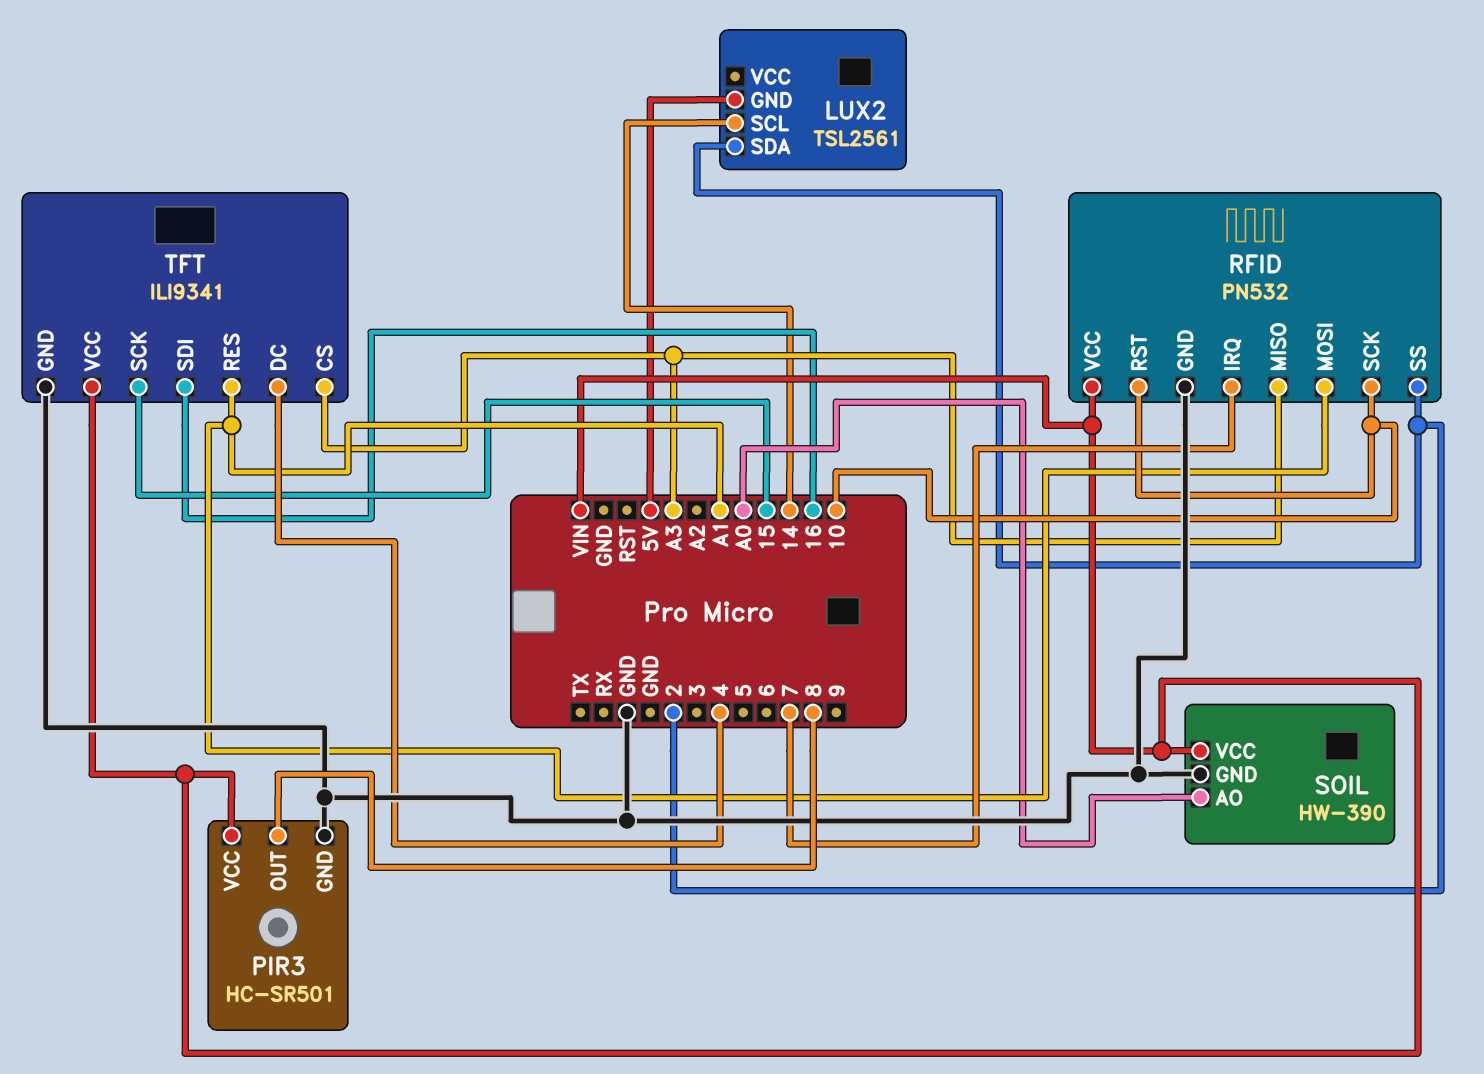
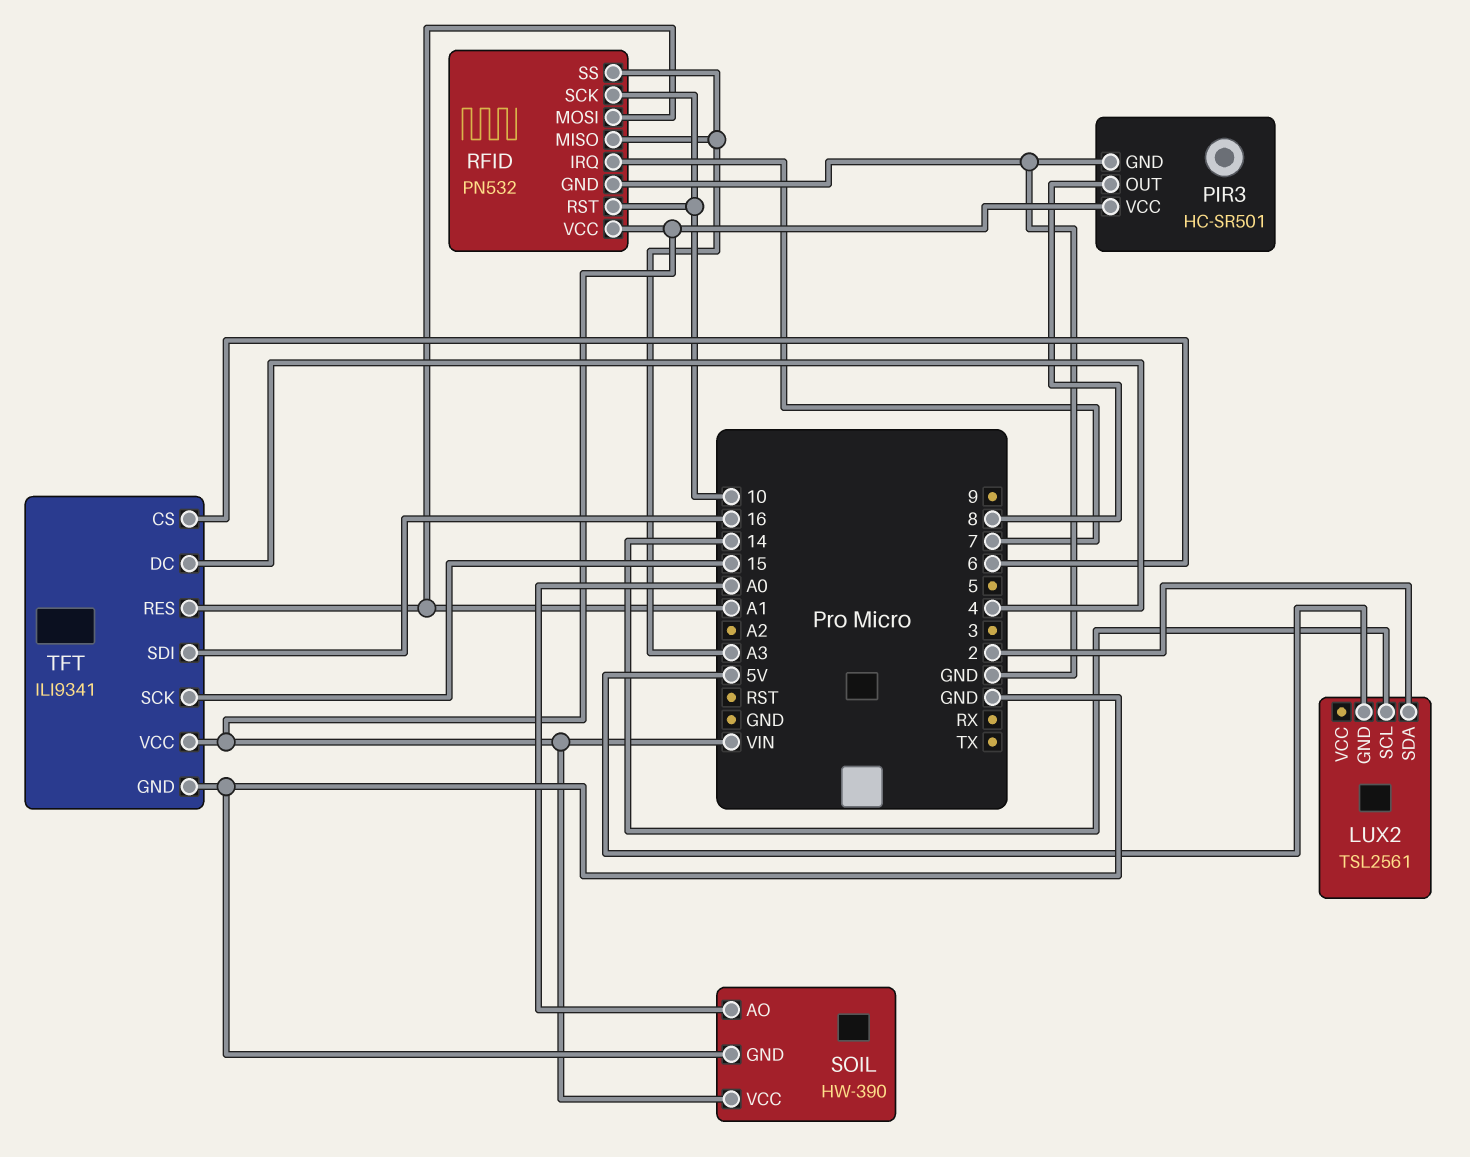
RFID pin SS: 2 -> A3
TFT pin CS: A3 -> 6

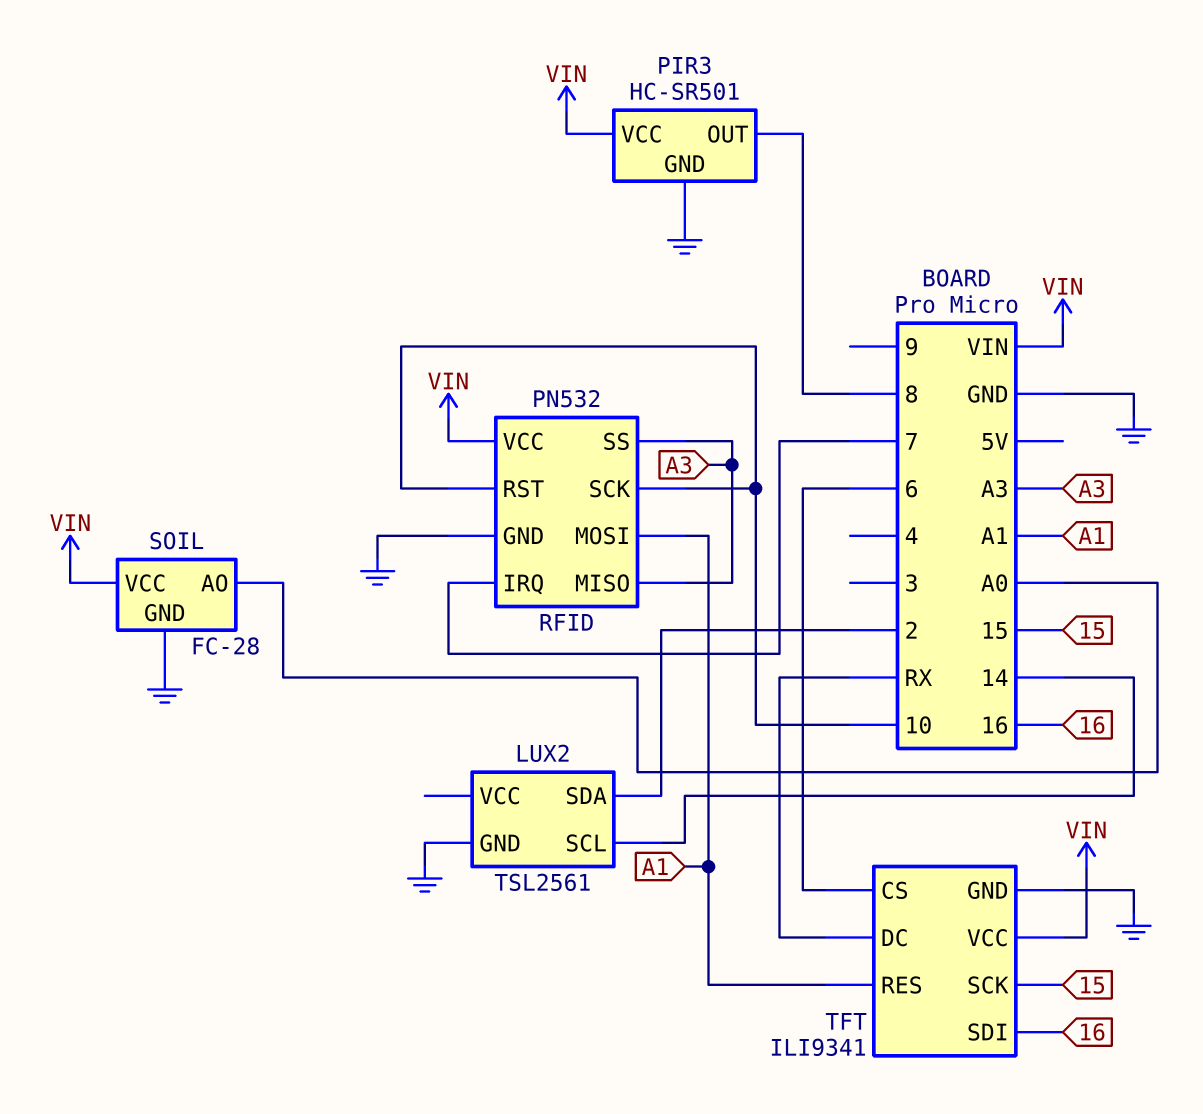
LUX2 pin GND: 5V -> GND
SOIL: HW-390 -> FC-28
TFT pin DC: 4 -> RX

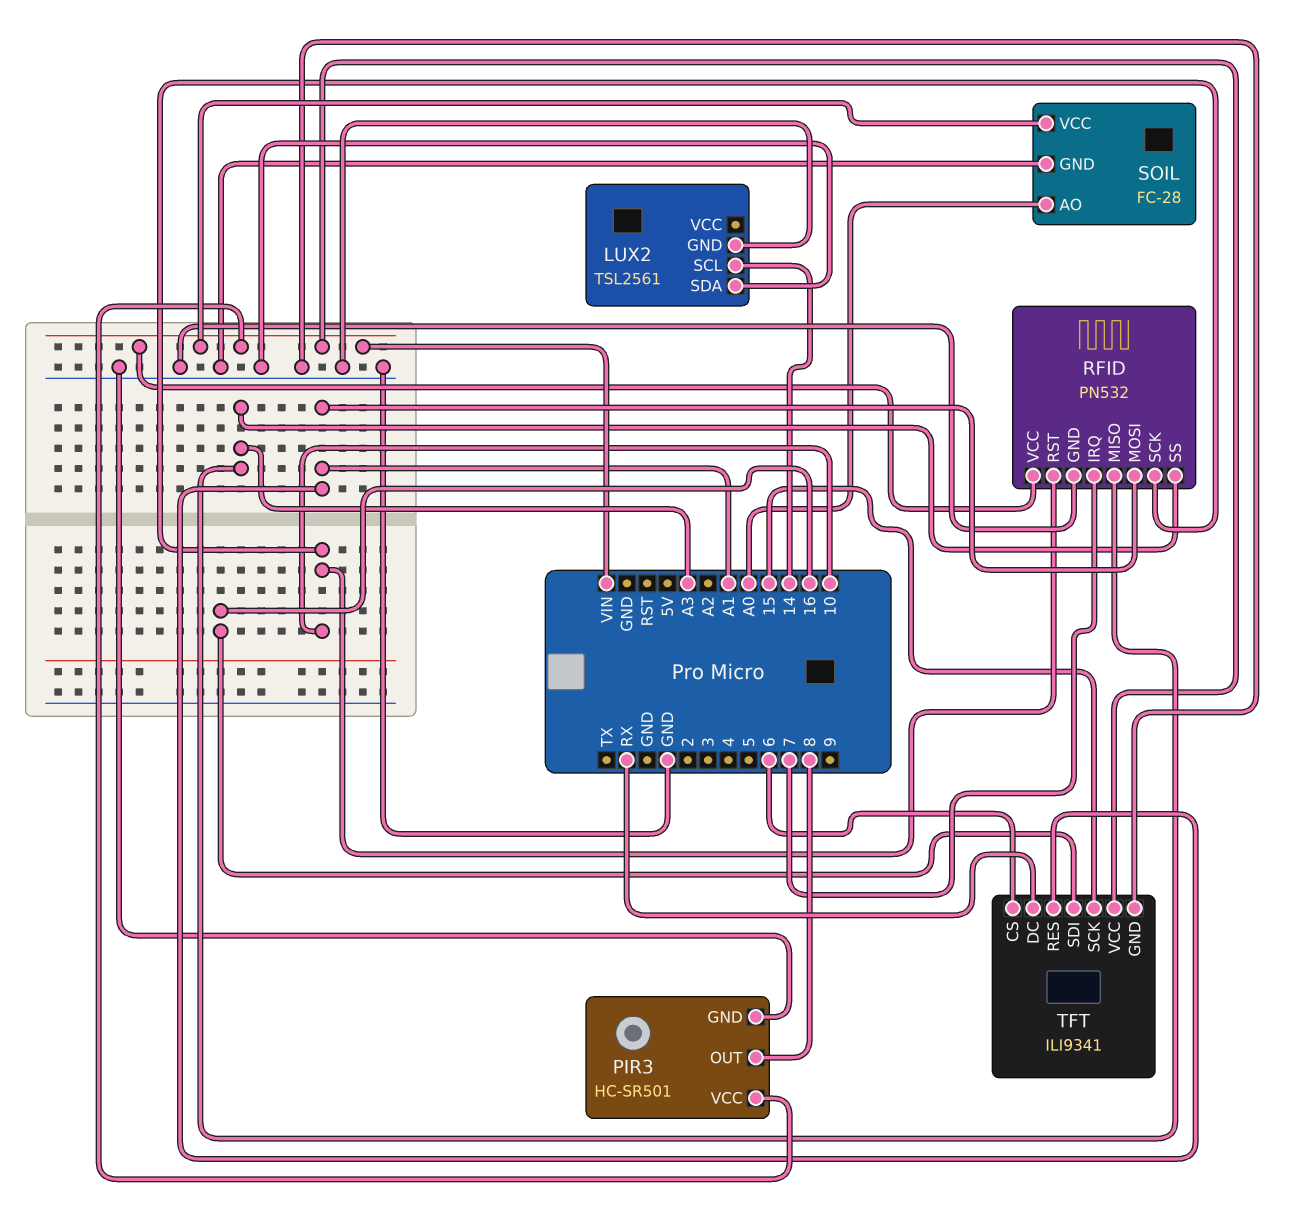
LUX2 pin SDA: 2 -> GND

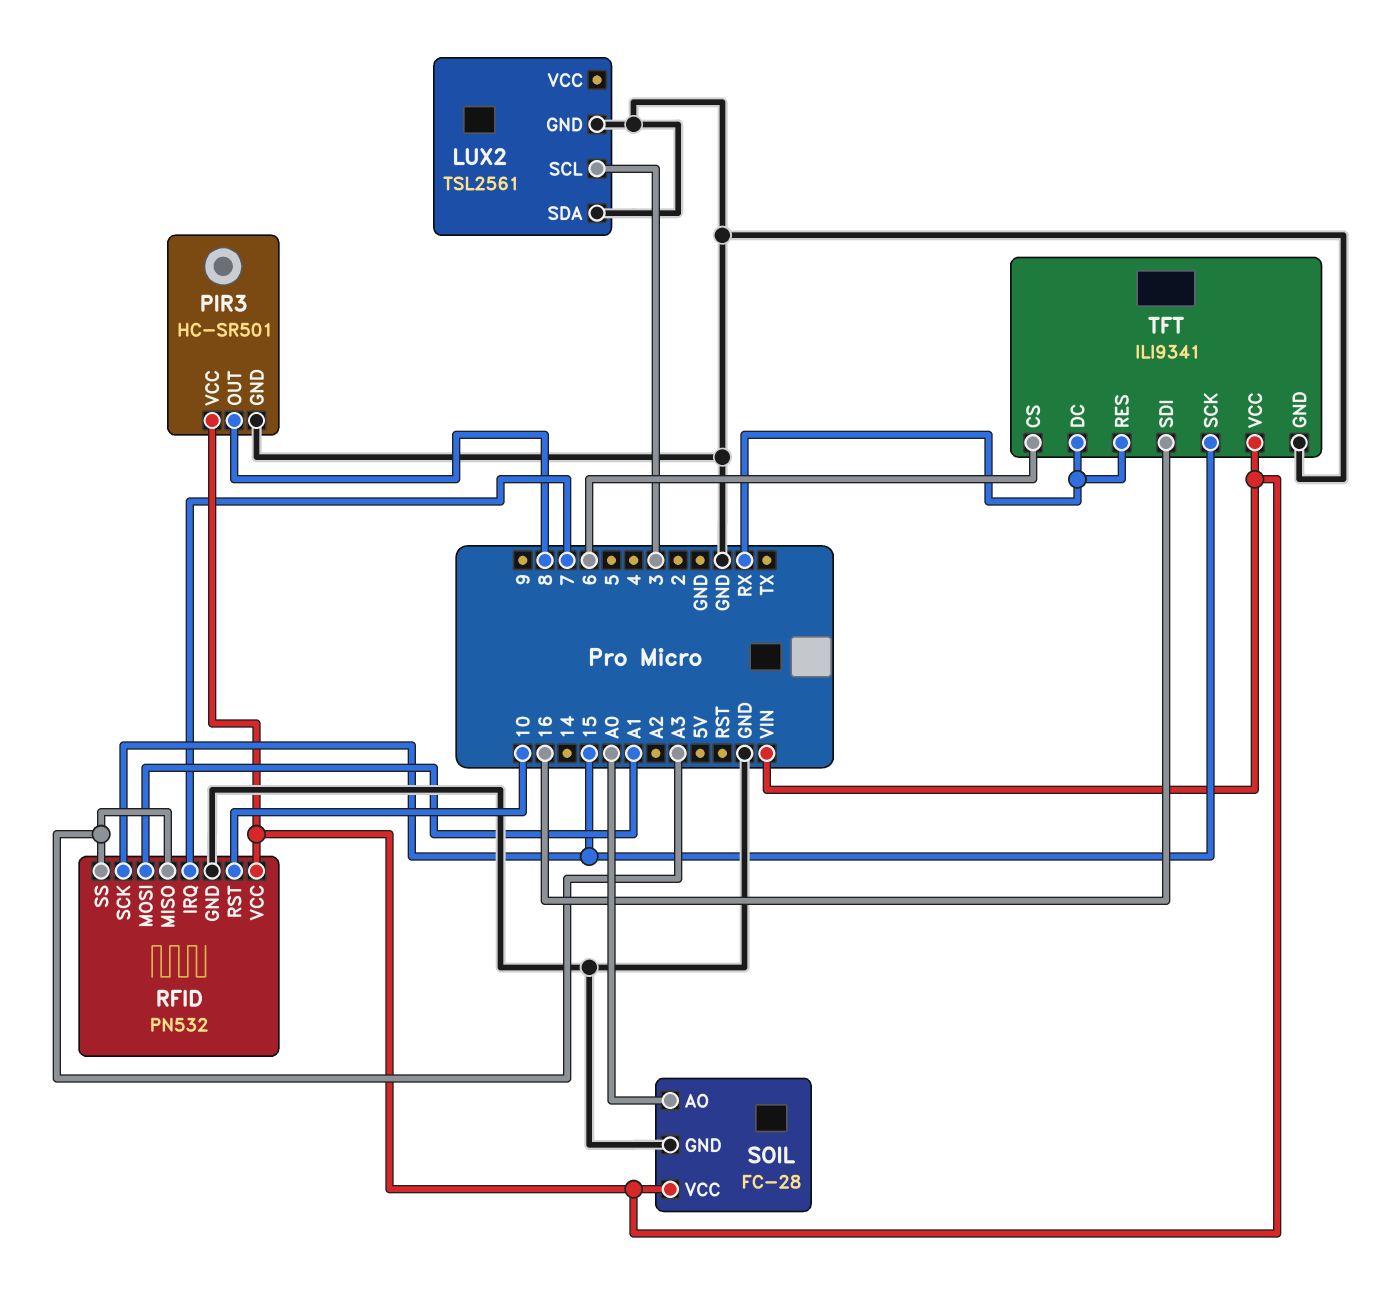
LUX2 pin SCL: 14 -> 3
RFID pin SCK: 10 -> 15
TFT pin RES: A1 -> RX

